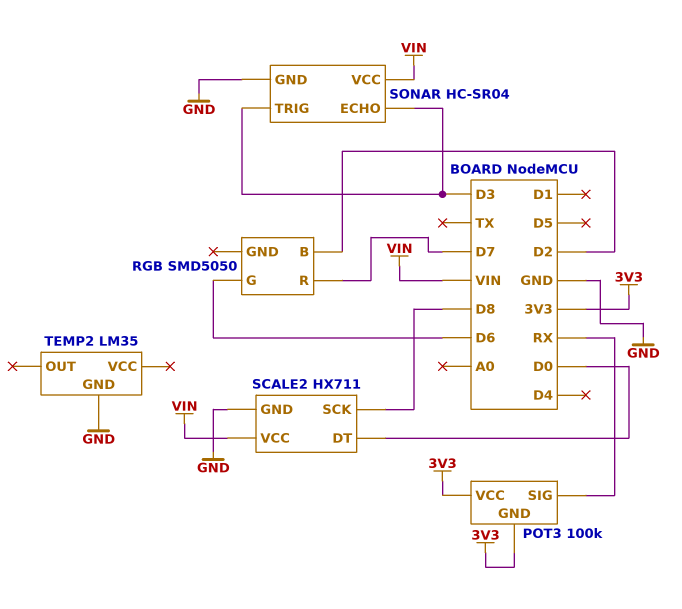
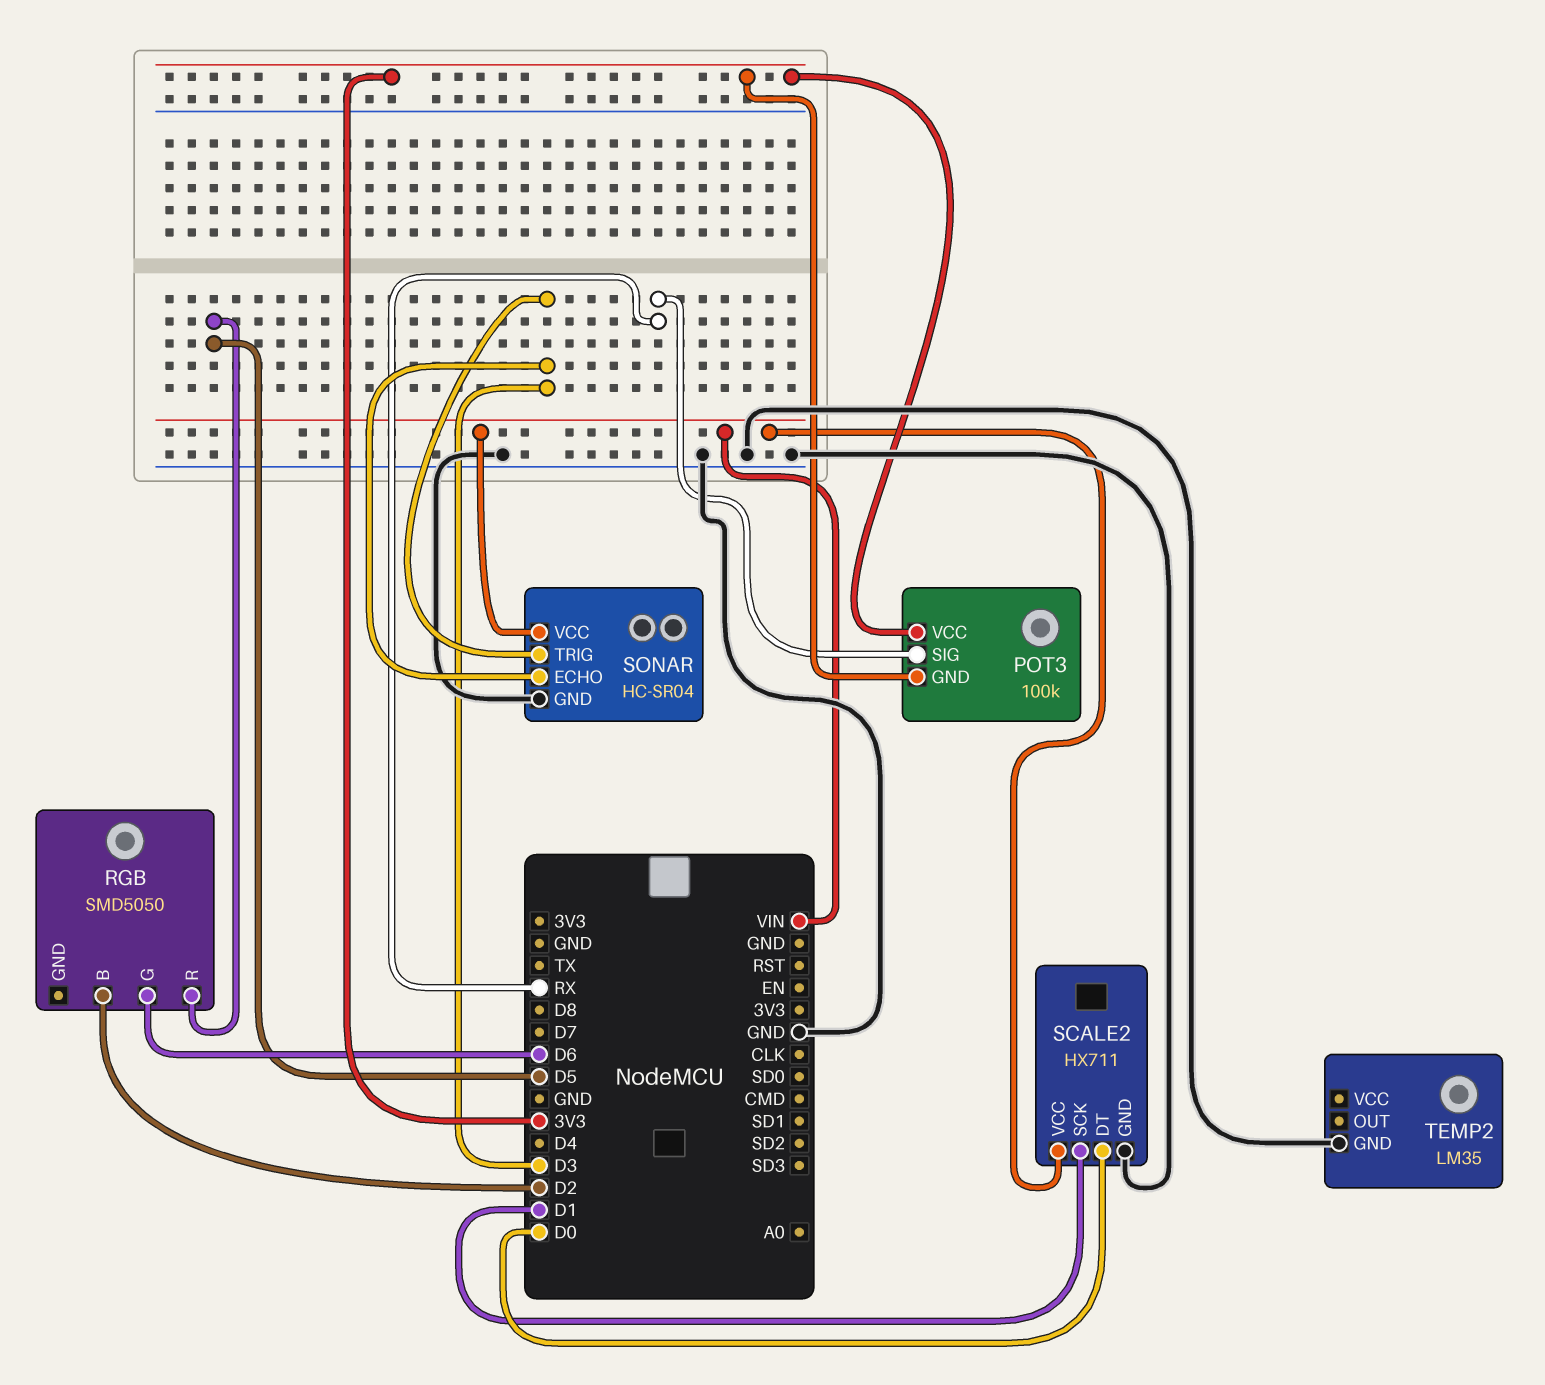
RGB pin R: D7 -> D5
SCALE2 pin SCK: D8 -> D1

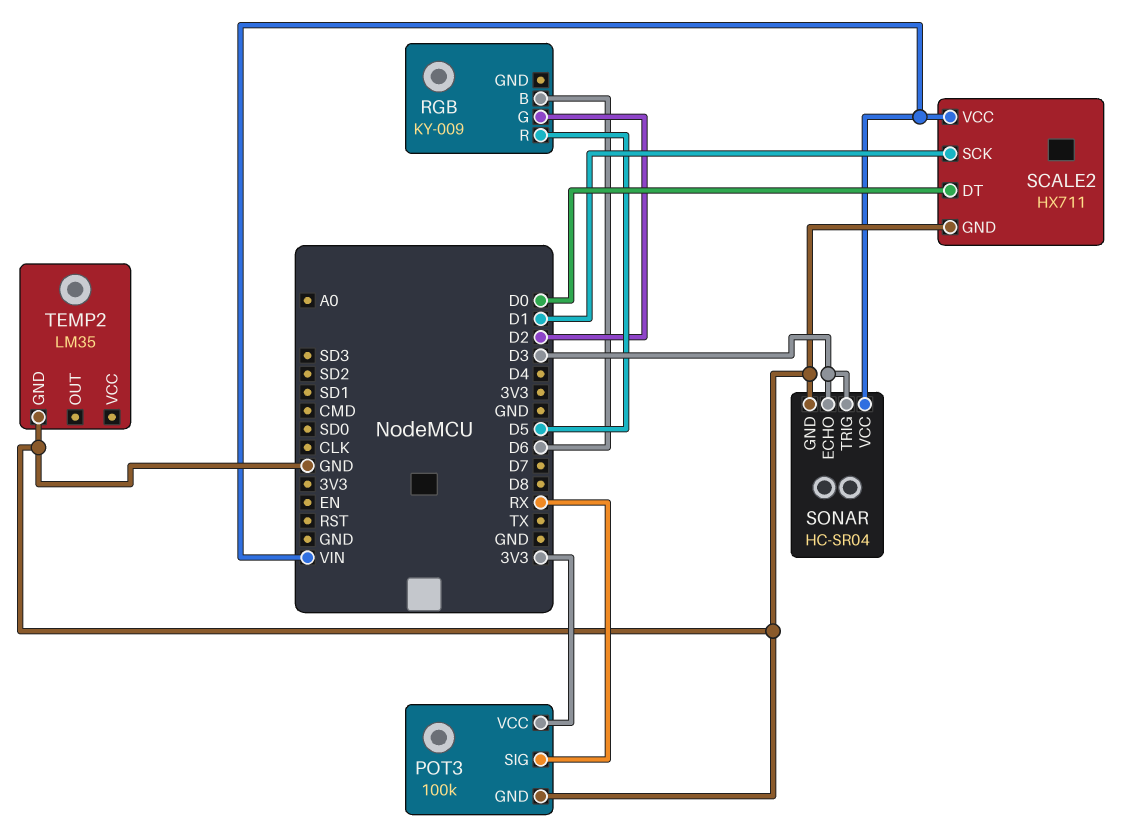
POT3 pin GND: 3V3 -> GND
RGB: SMD5050 -> KY-009
RGB pin B: D2 -> D6
RGB pin G: D6 -> D2

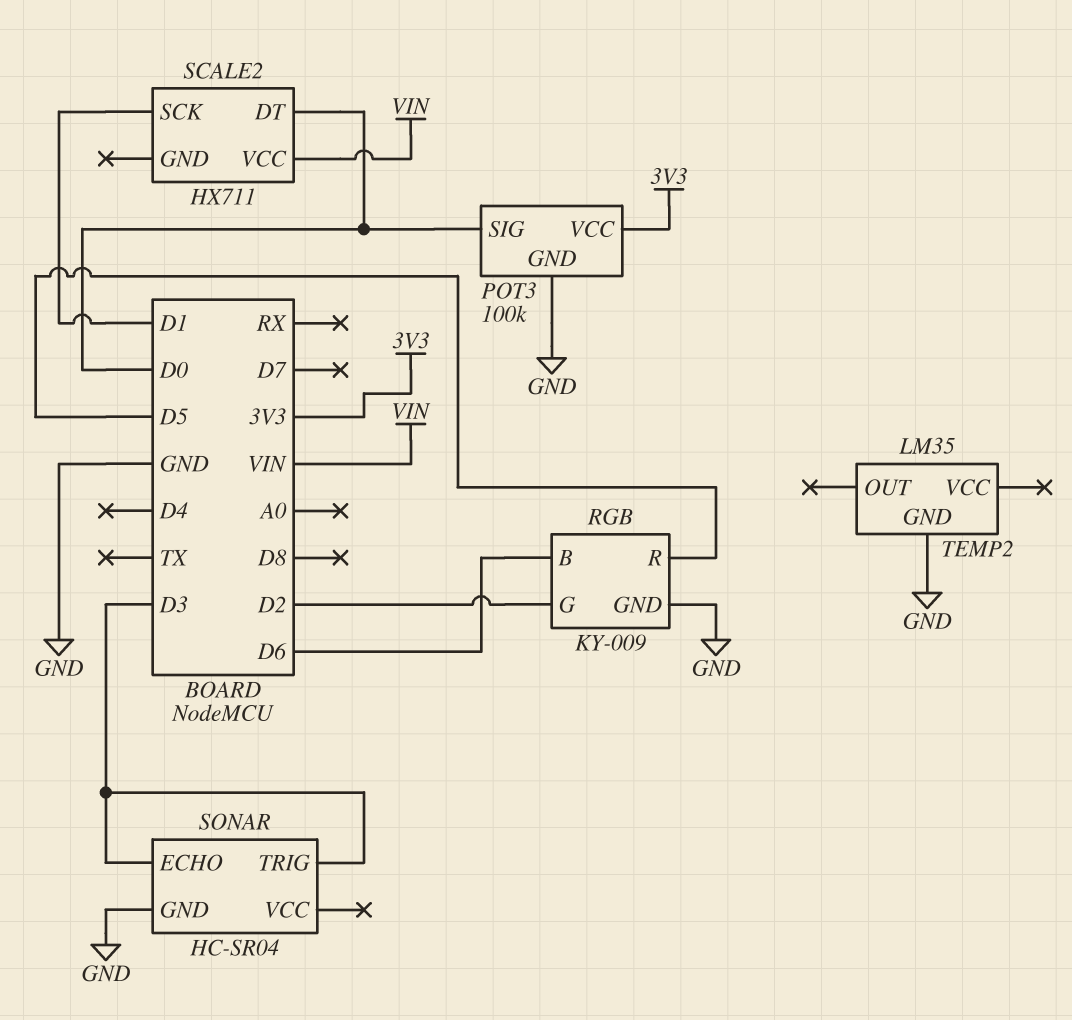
POT3 pin SIG: RX -> D0
RGB pin GND: none -> GND
SCALE2 pin GND: GND -> none
SONAR pin VCC: VIN -> none

